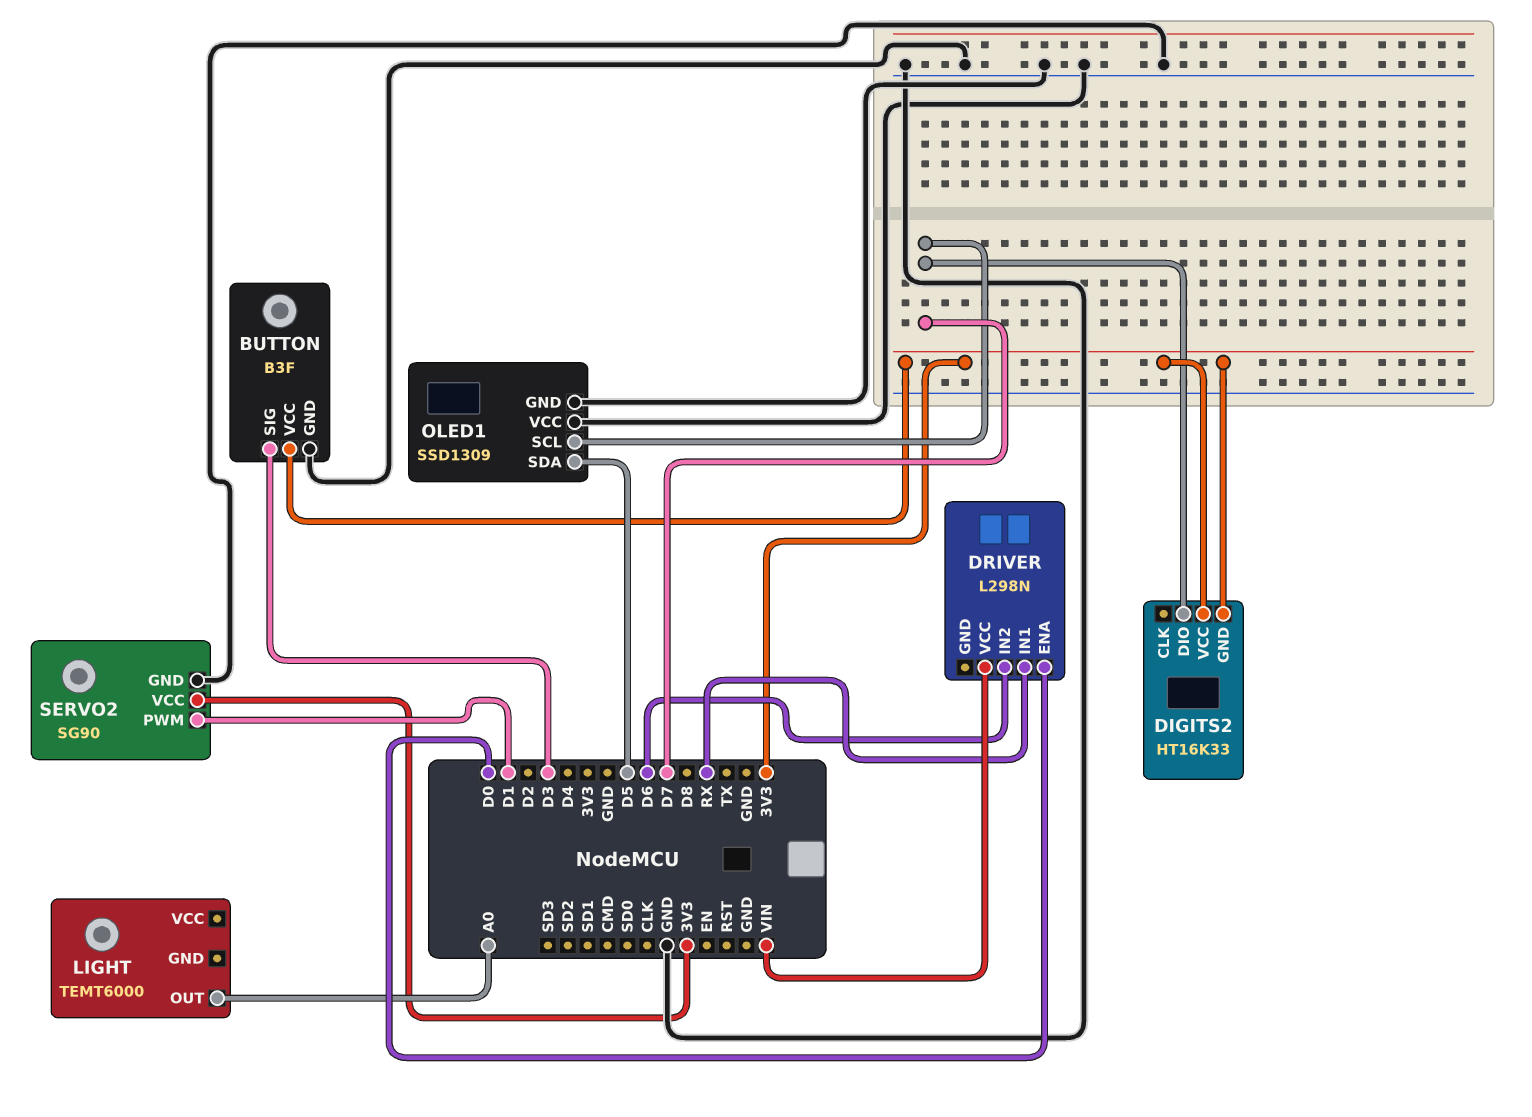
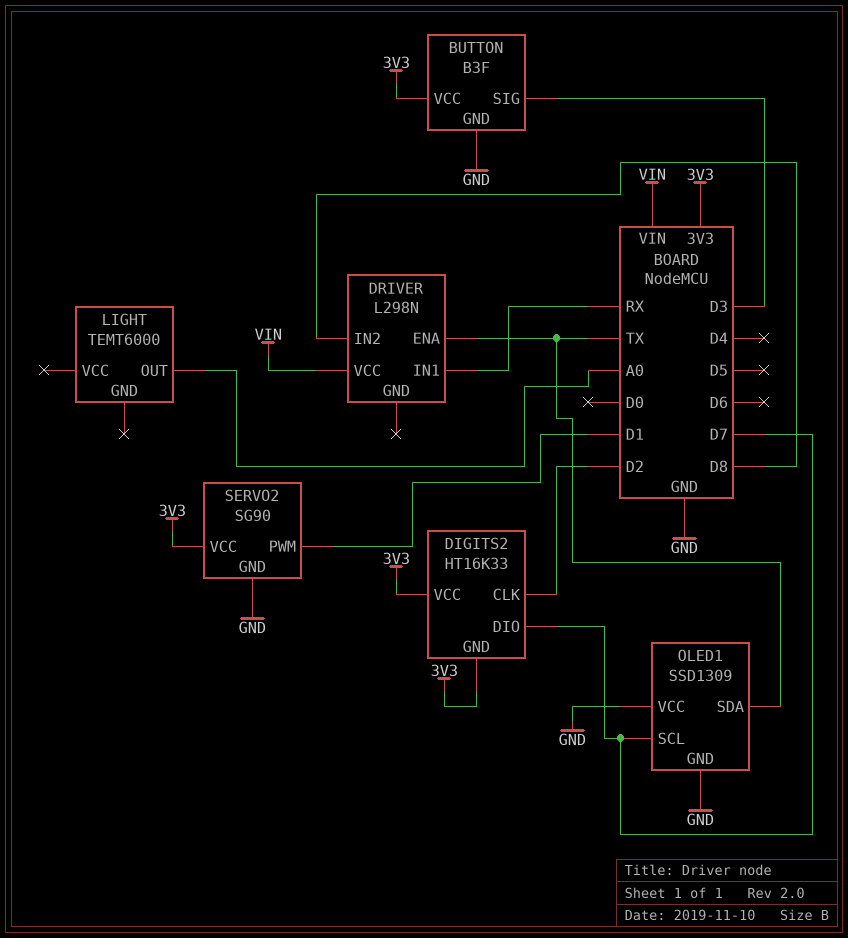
DIGITS2 pin CLK: none -> D2
DRIVER pin ENA: D0 -> TX
DRIVER pin IN2: D6 -> D8
OLED1 pin SDA: D5 -> TX

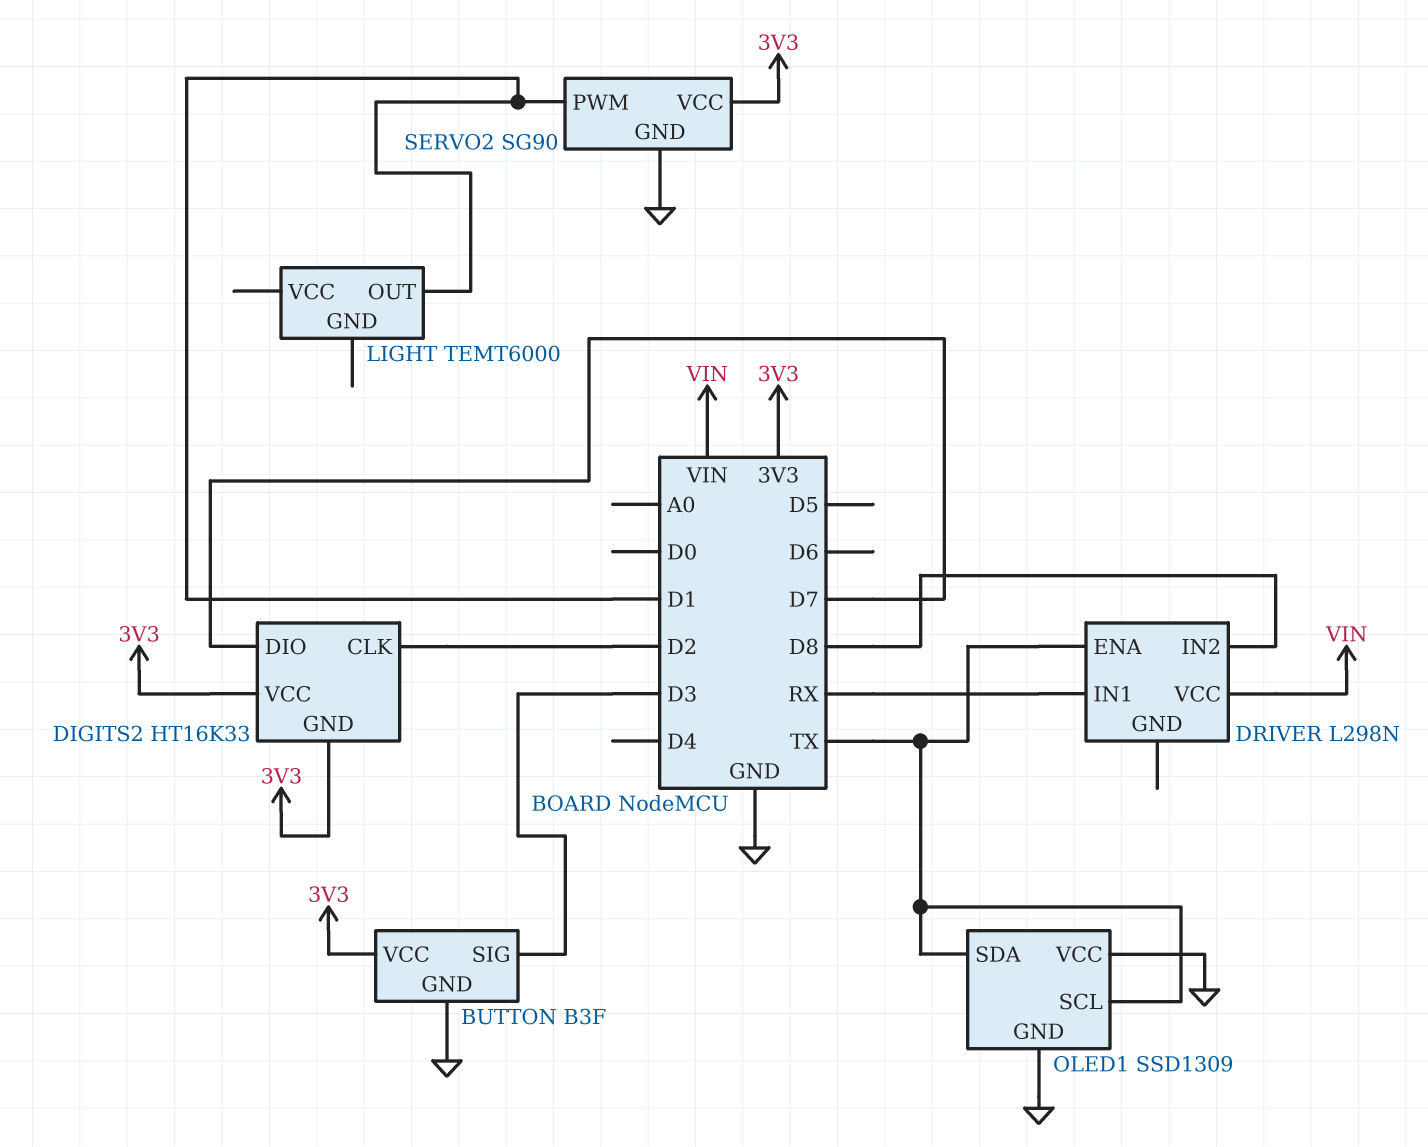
LIGHT pin OUT: A0 -> D1
OLED1 pin SCL: D7 -> TX

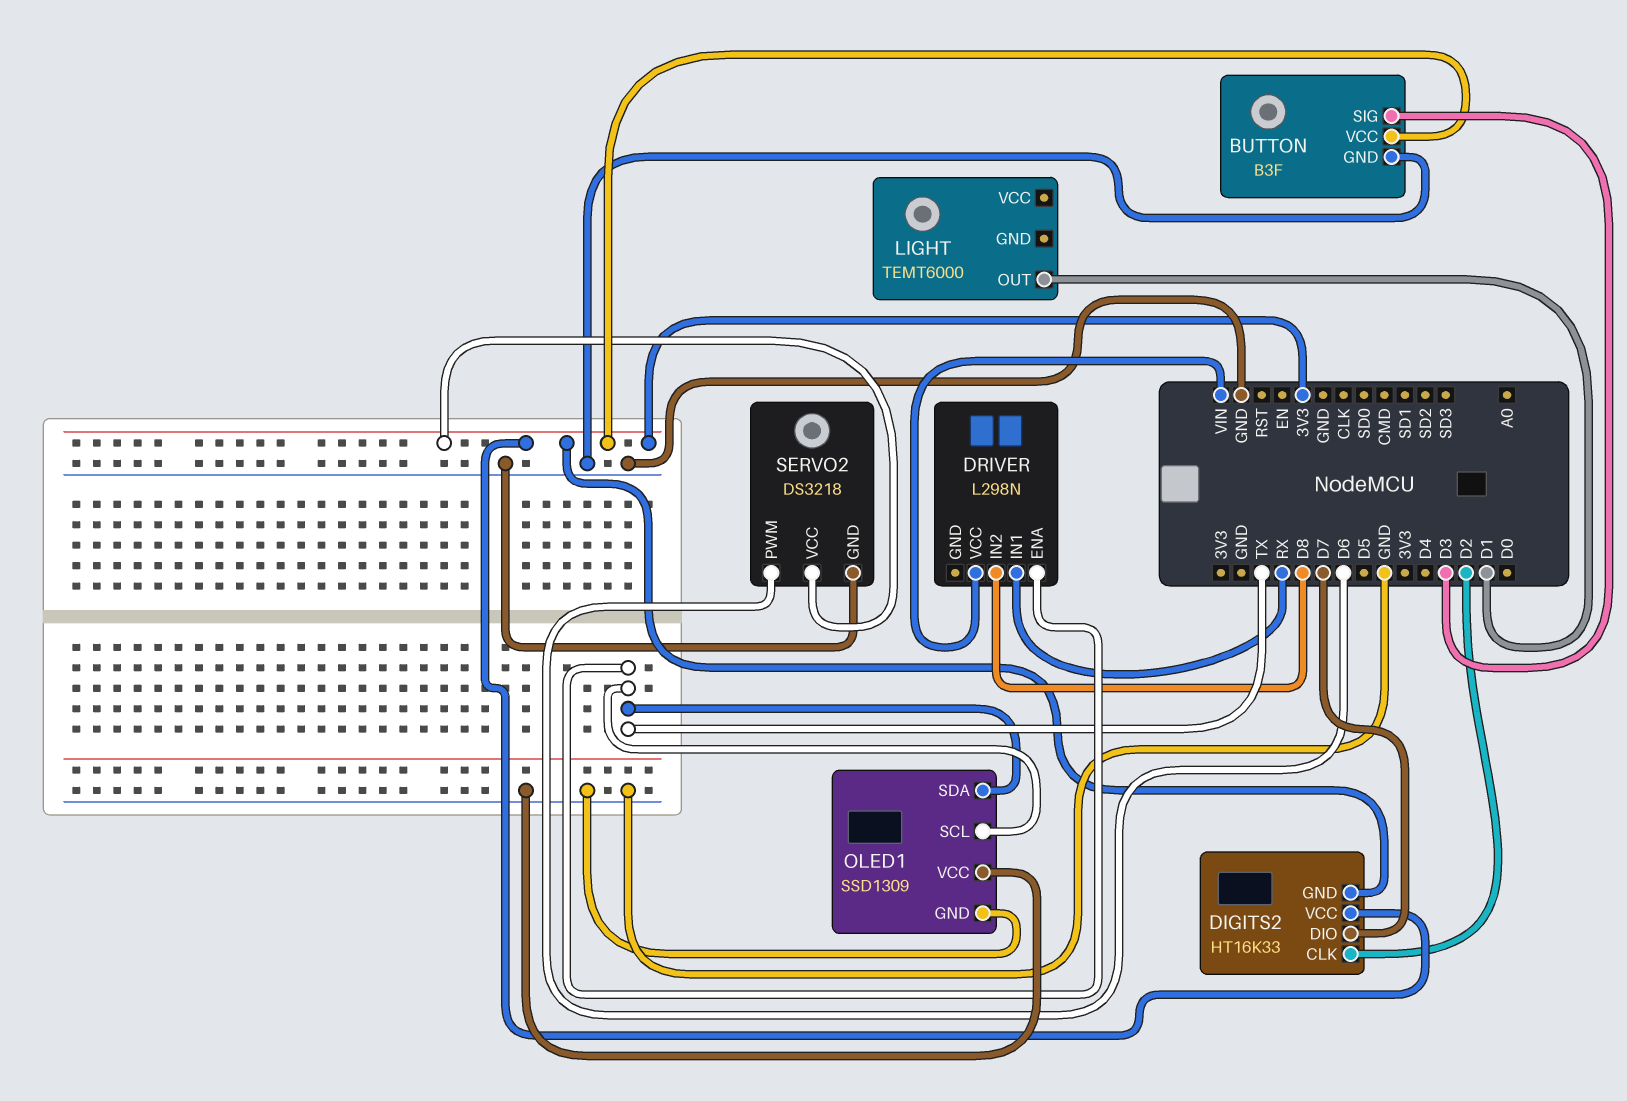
SERVO2: SG90 -> DS3218
SERVO2 pin PWM: D1 -> D6

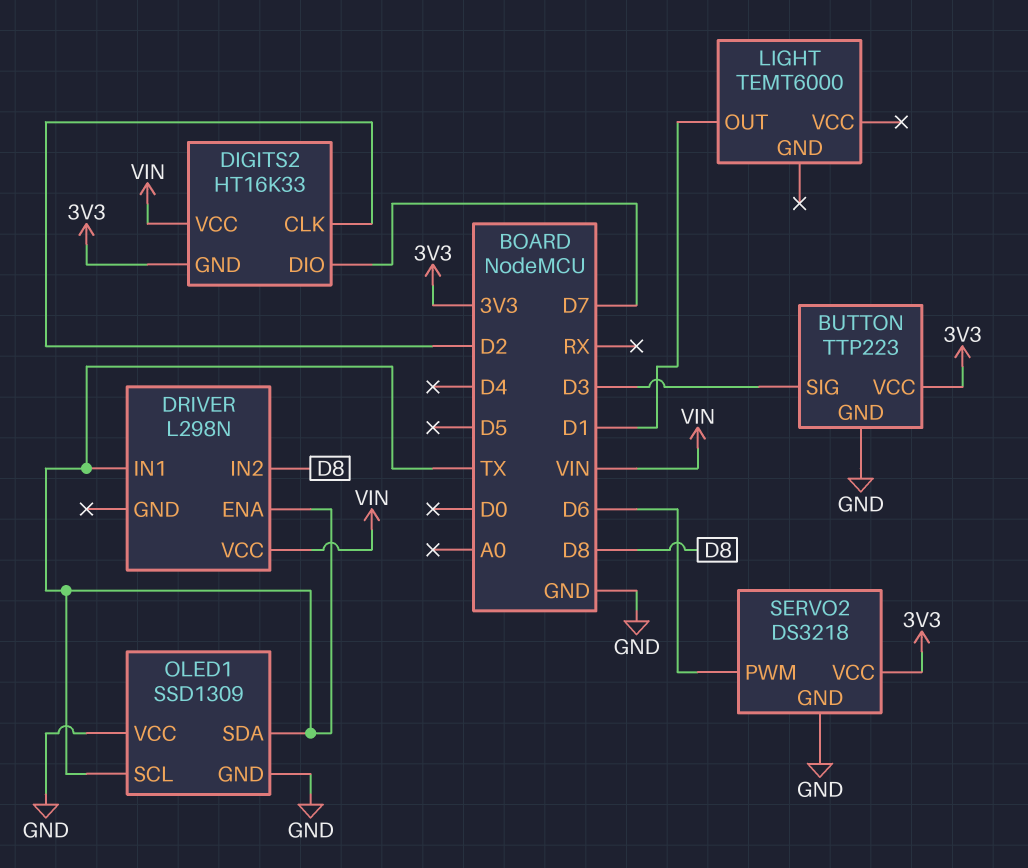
BUTTON: B3F -> TTP223
DIGITS2 pin VCC: 3V3 -> VIN
DRIVER pin IN1: RX -> TX

